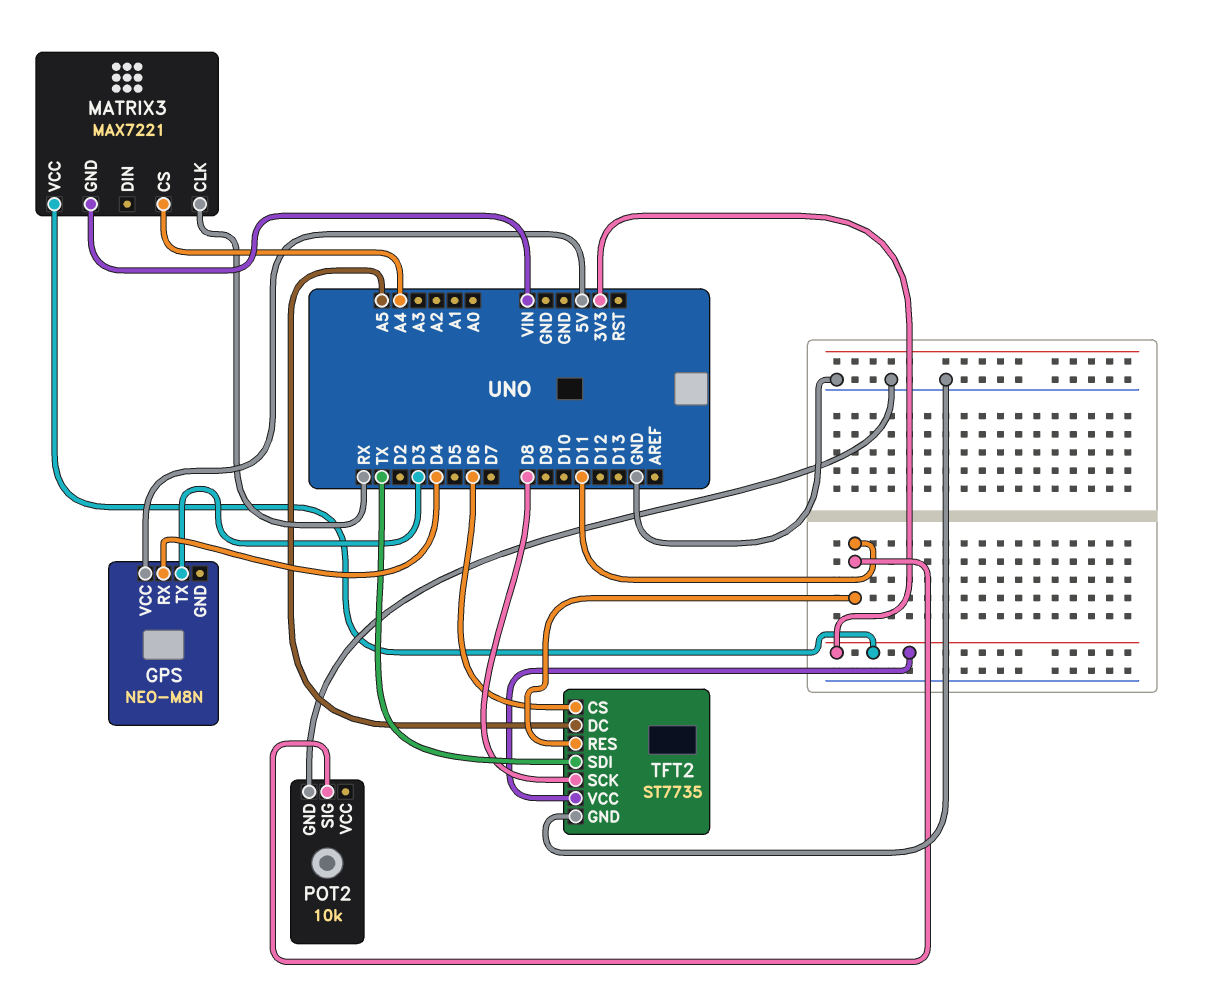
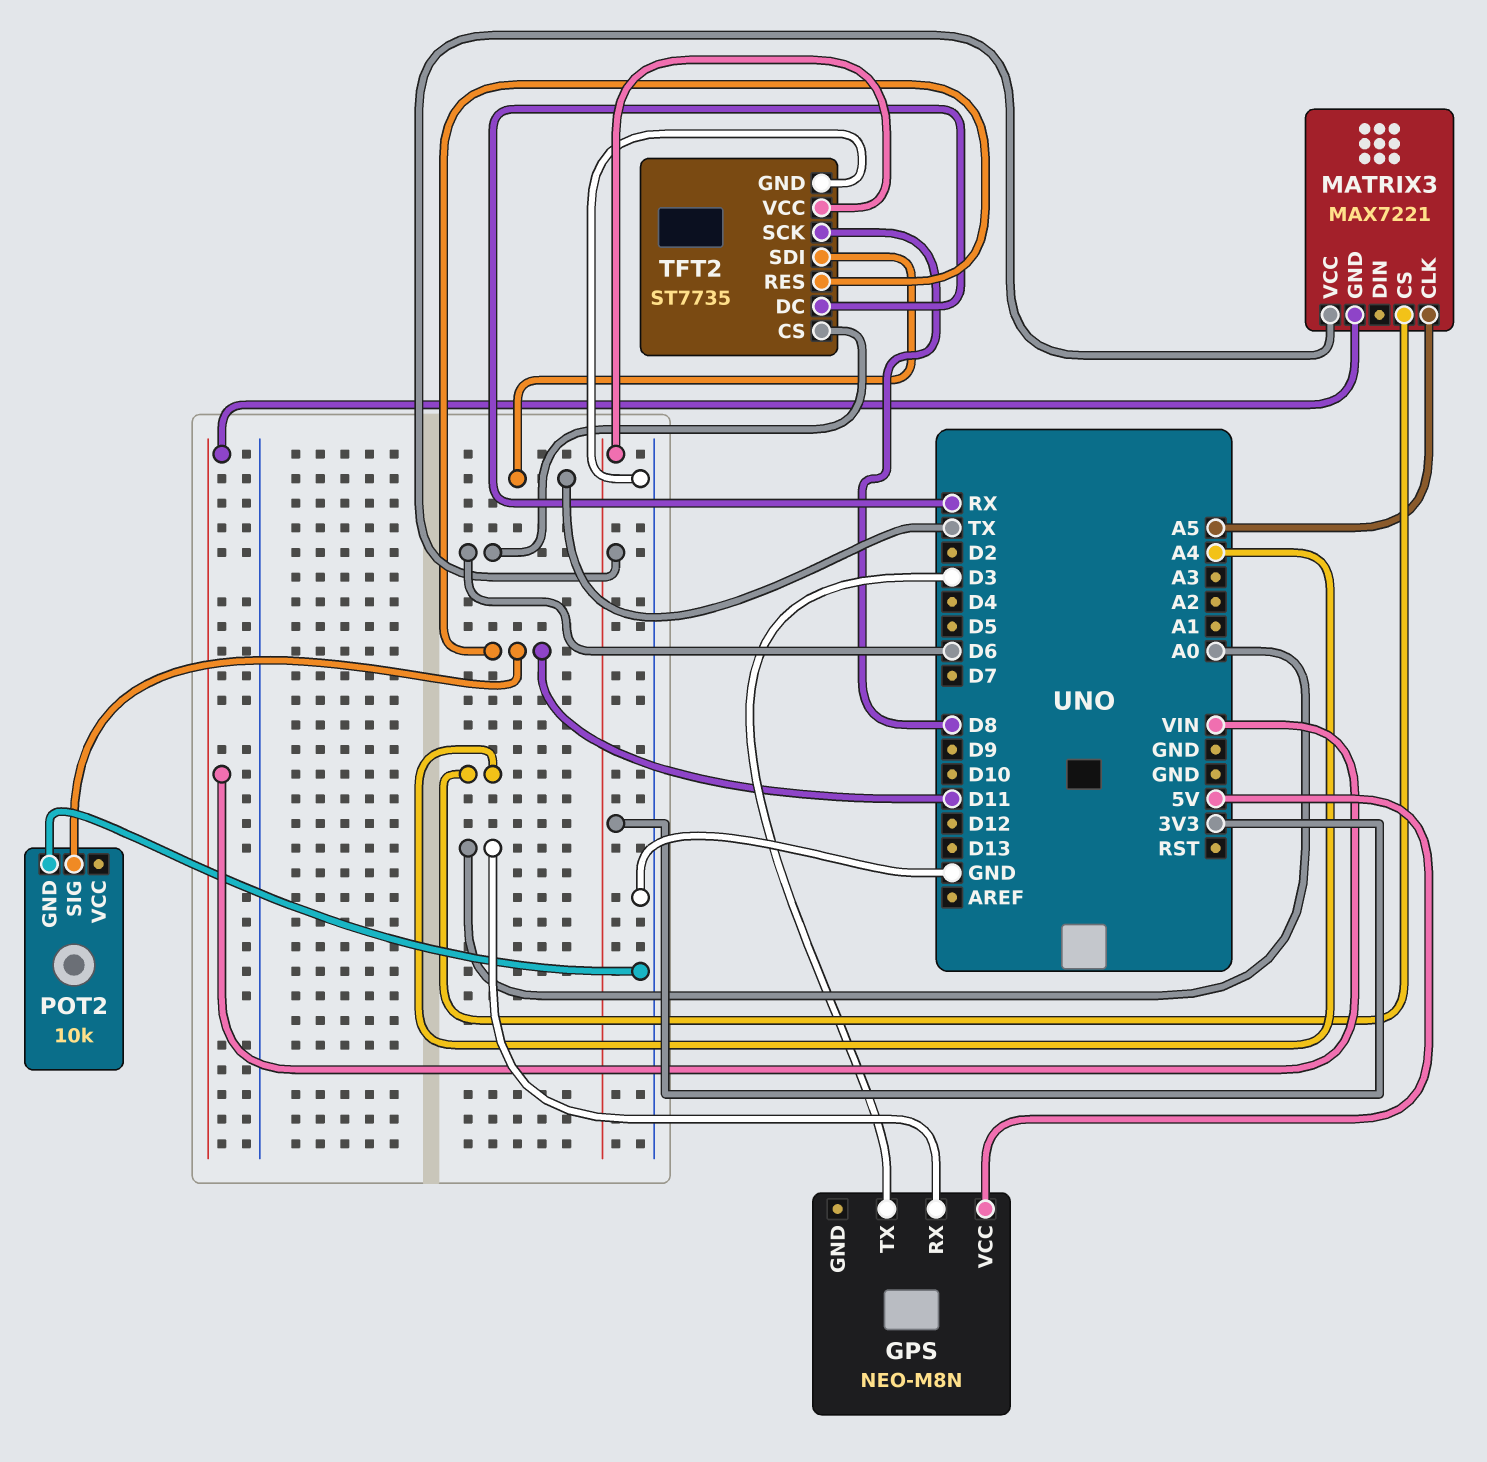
GPS pin RX: D4 -> A0
MATRIX3 pin CLK: RX -> A5
TFT2 pin DC: A5 -> RX

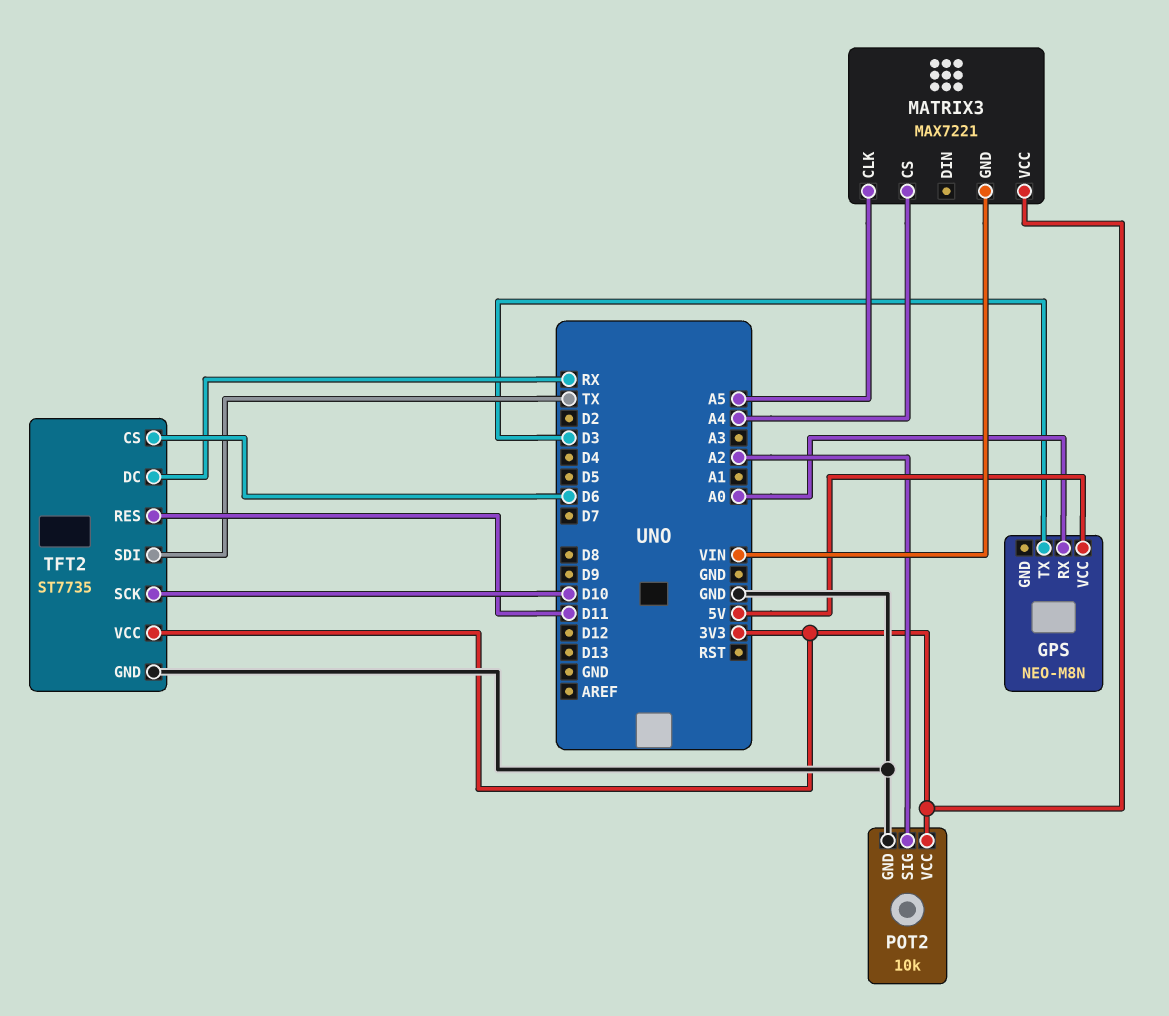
POT2 pin SIG: D11 -> A2
POT2 pin VCC: none -> 3V3
TFT2 pin SCK: D8 -> D10

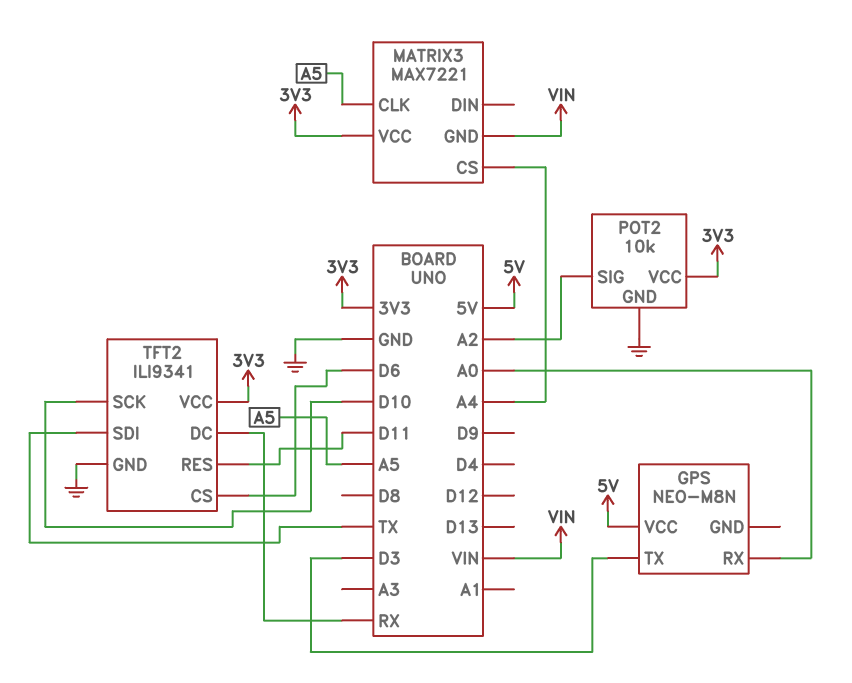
TFT2: ST7735 -> ILI9341

